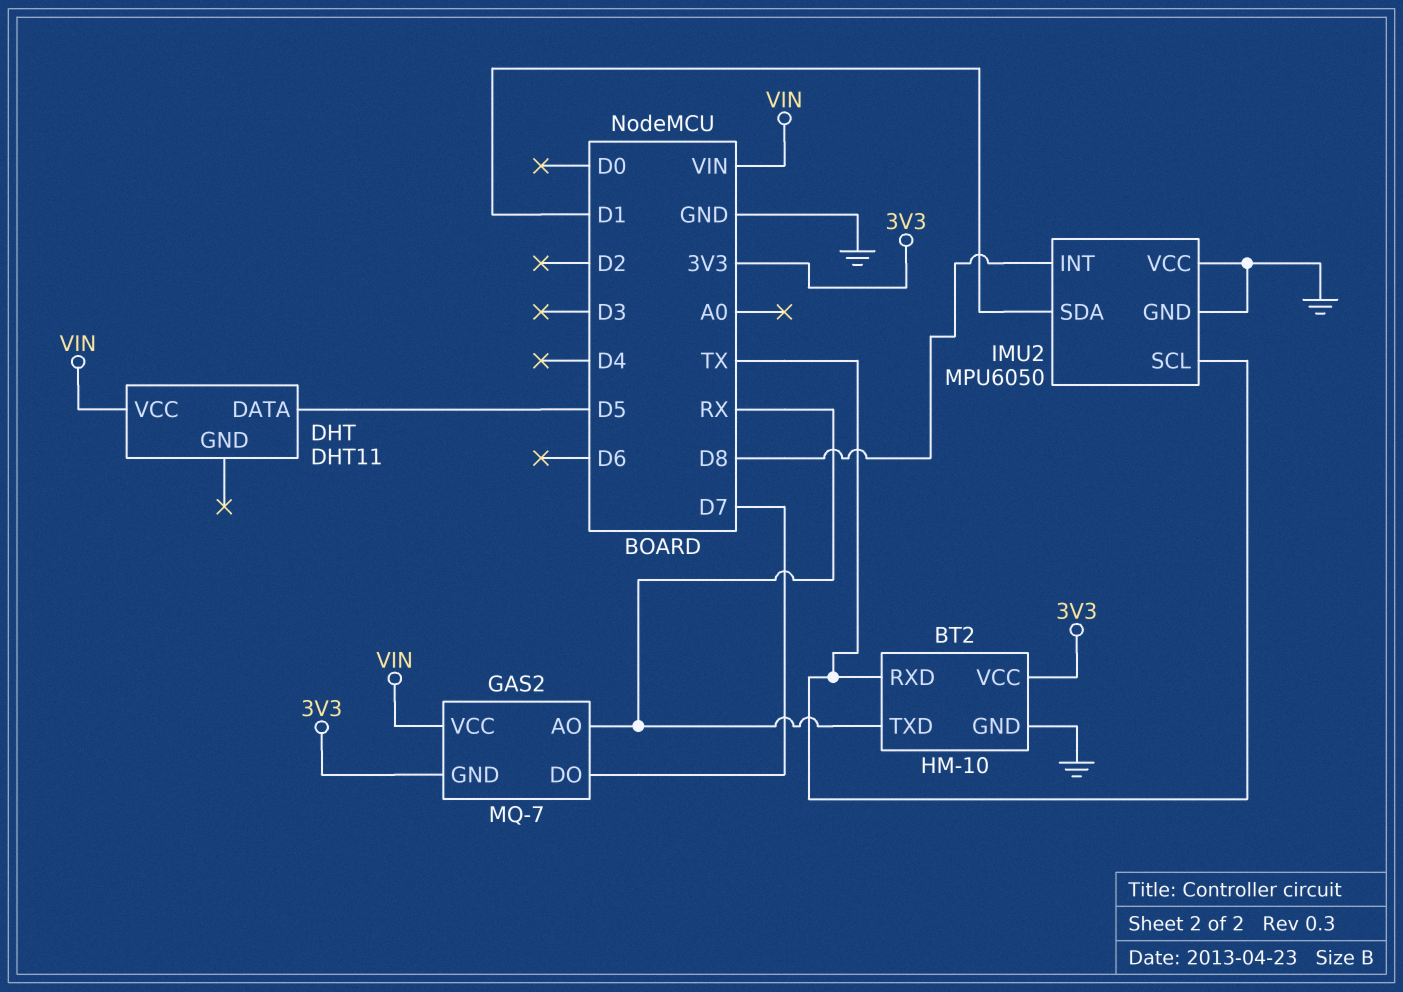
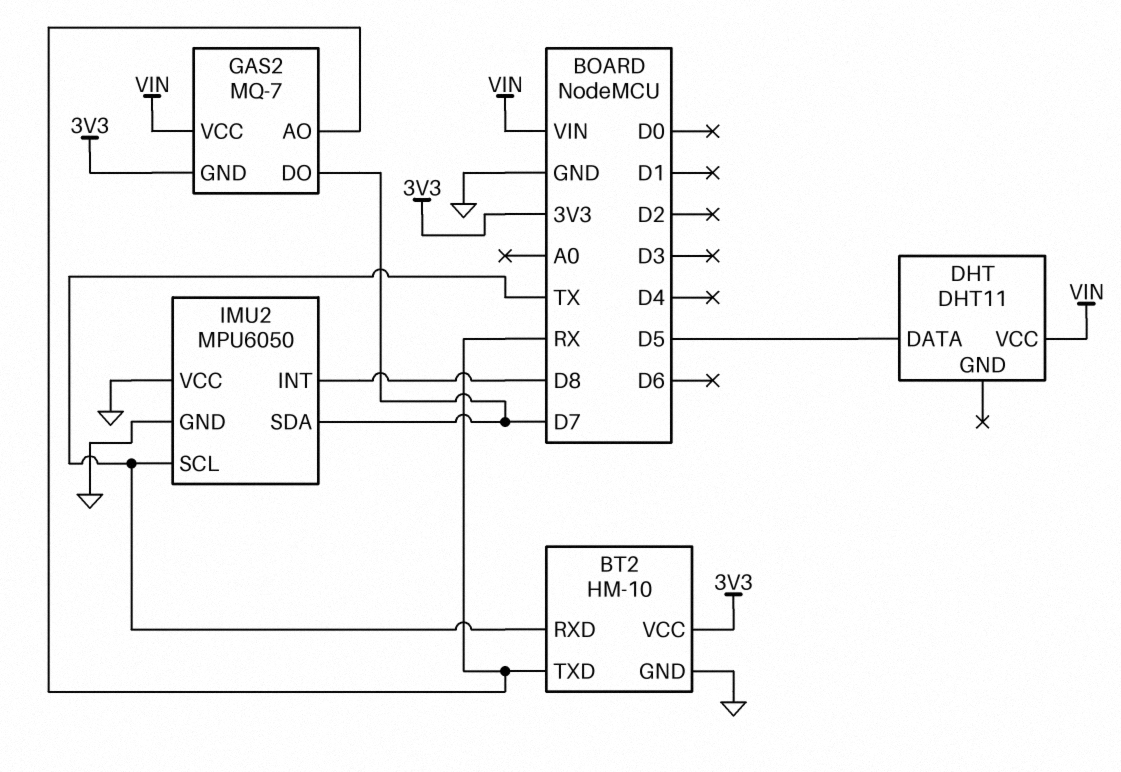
IMU2 pin SDA: D1 -> D7

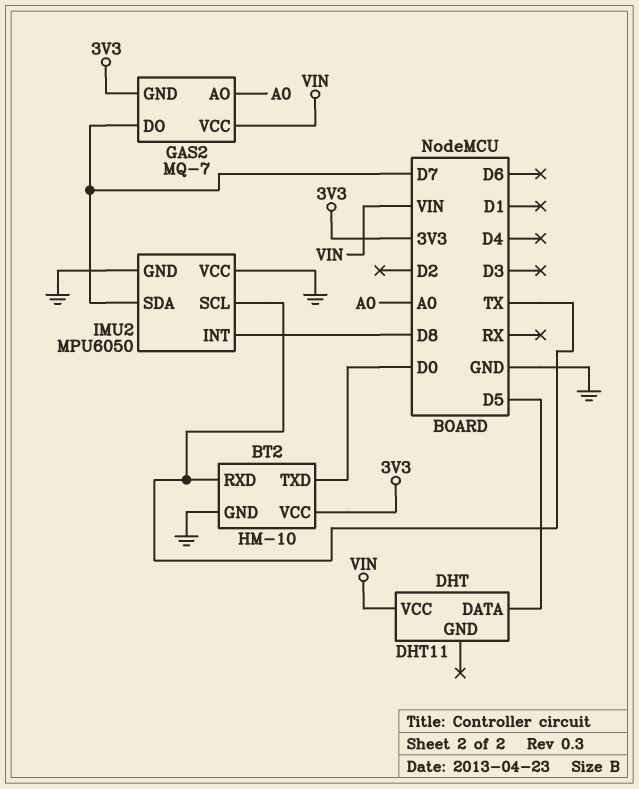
BT2 pin TXD: RX -> D0
GAS2 pin AO: RX -> A0

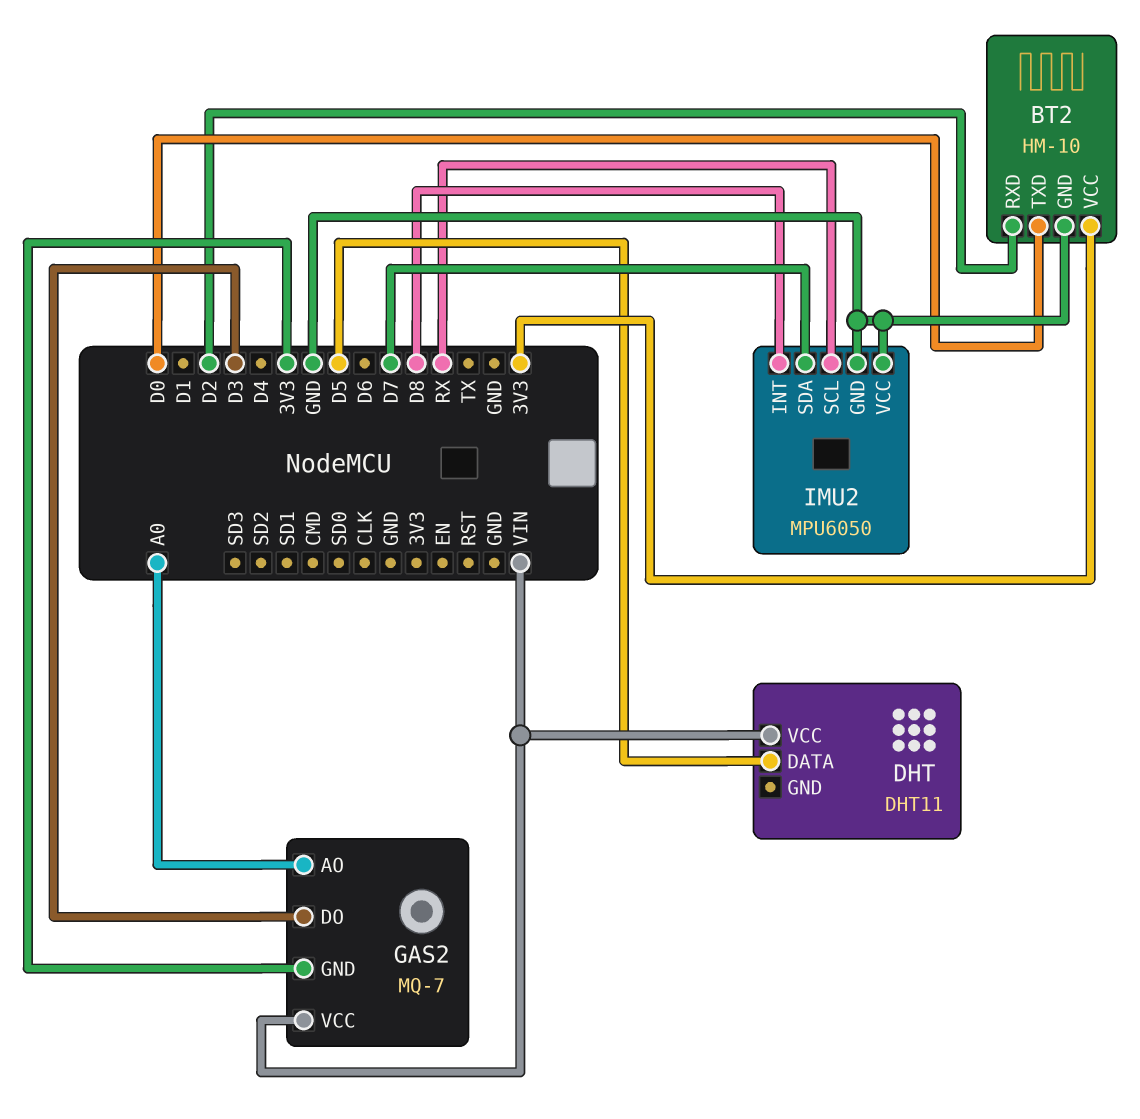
BT2 pin RXD: TX -> D2
GAS2 pin DO: D7 -> D3
IMU2 pin SCL: TX -> RX

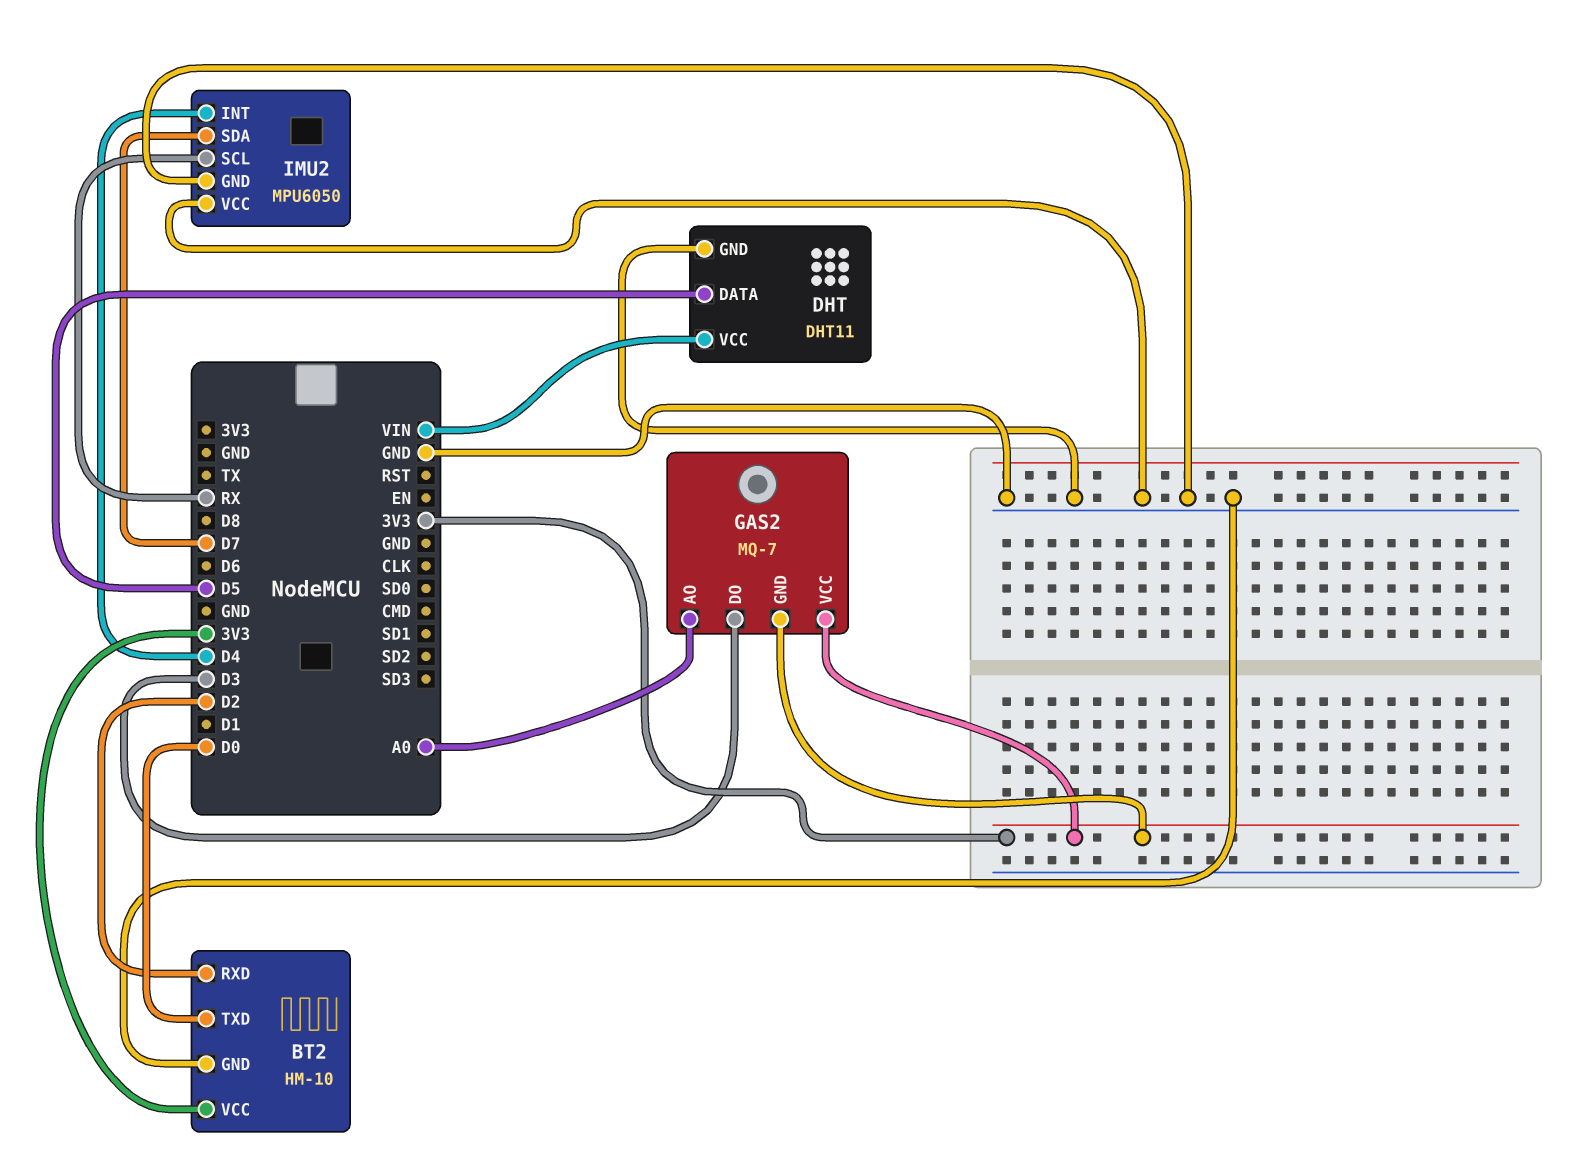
DHT pin GND: none -> GND
GAS2 pin VCC: VIN -> 3V3
IMU2 pin INT: D8 -> D4

